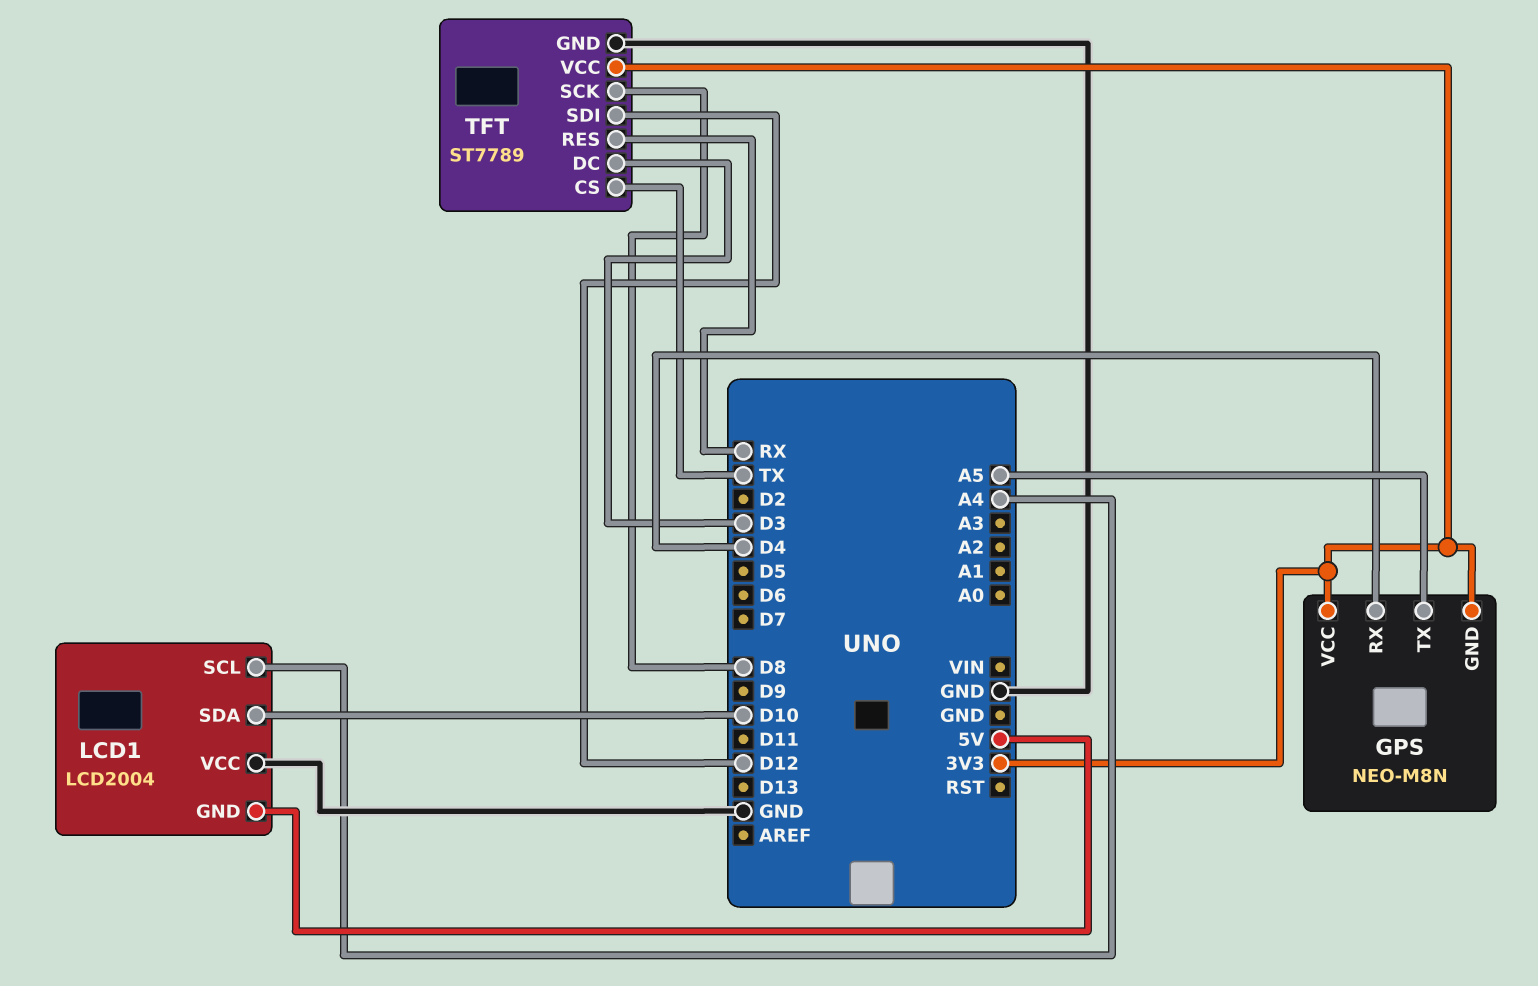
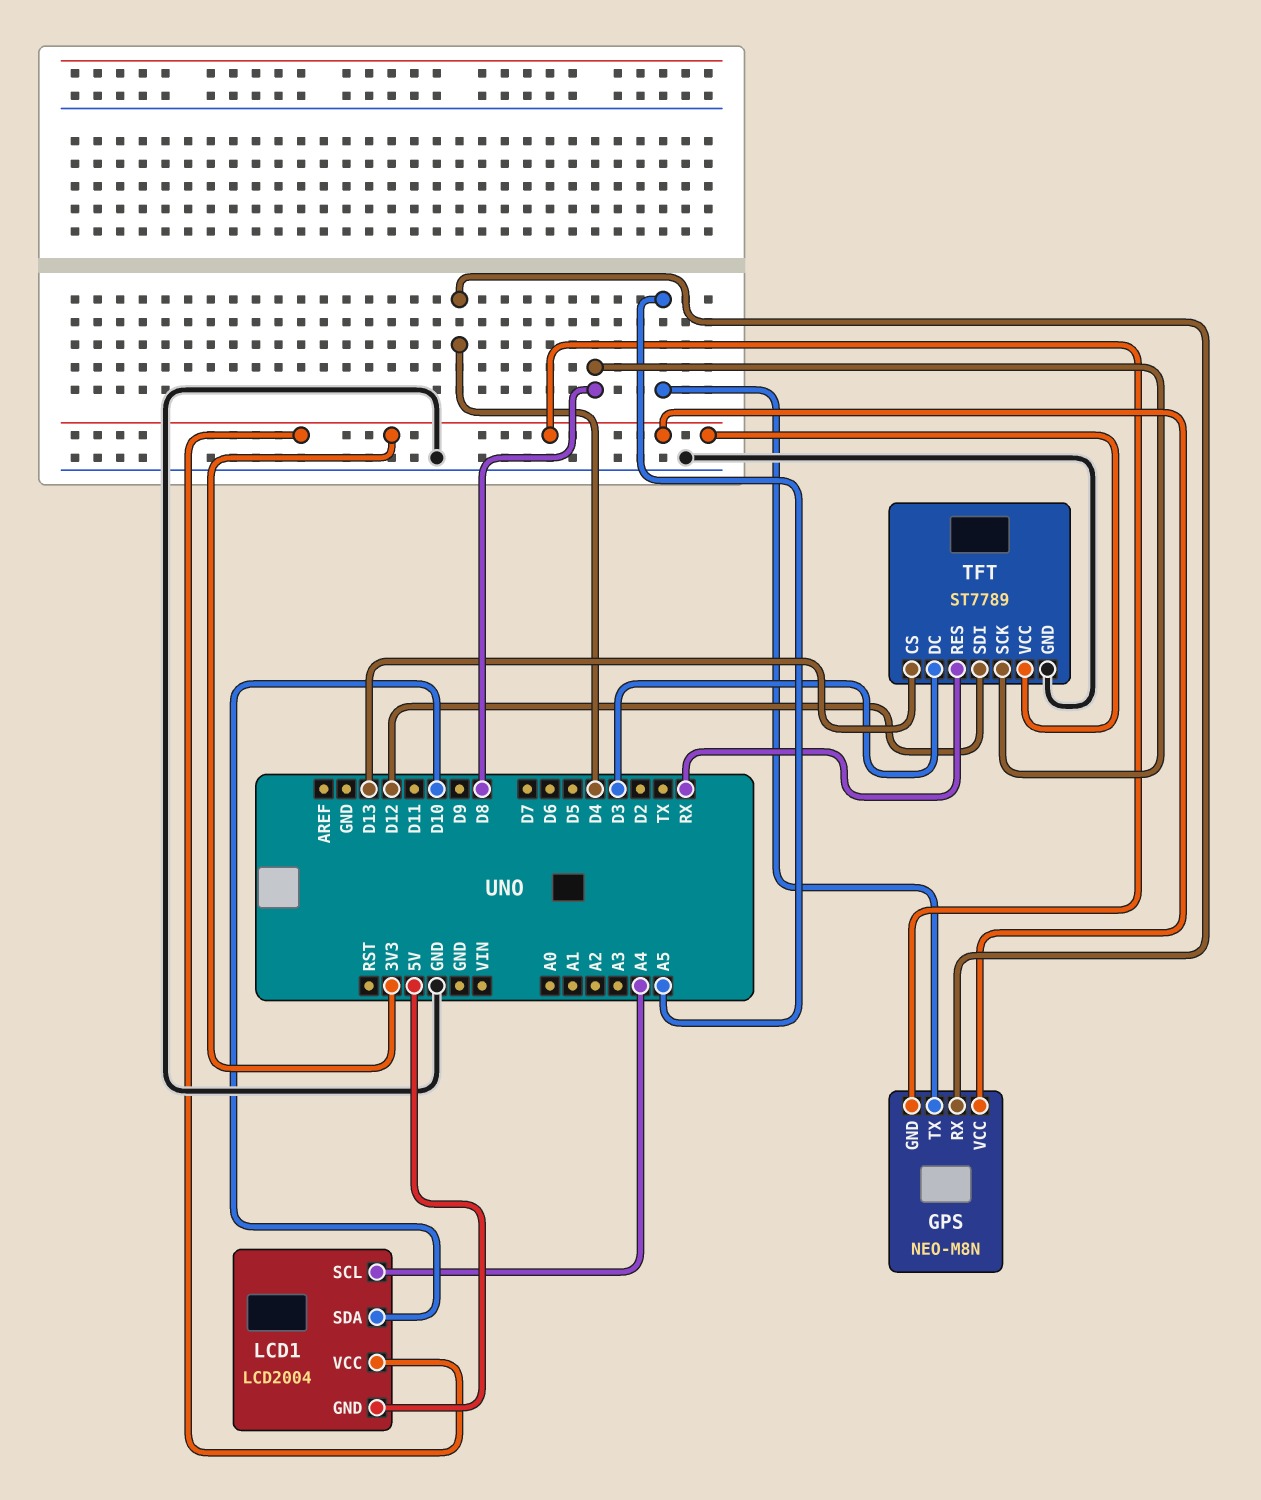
LCD1 pin VCC: GND -> 3V3
TFT pin CS: TX -> D13

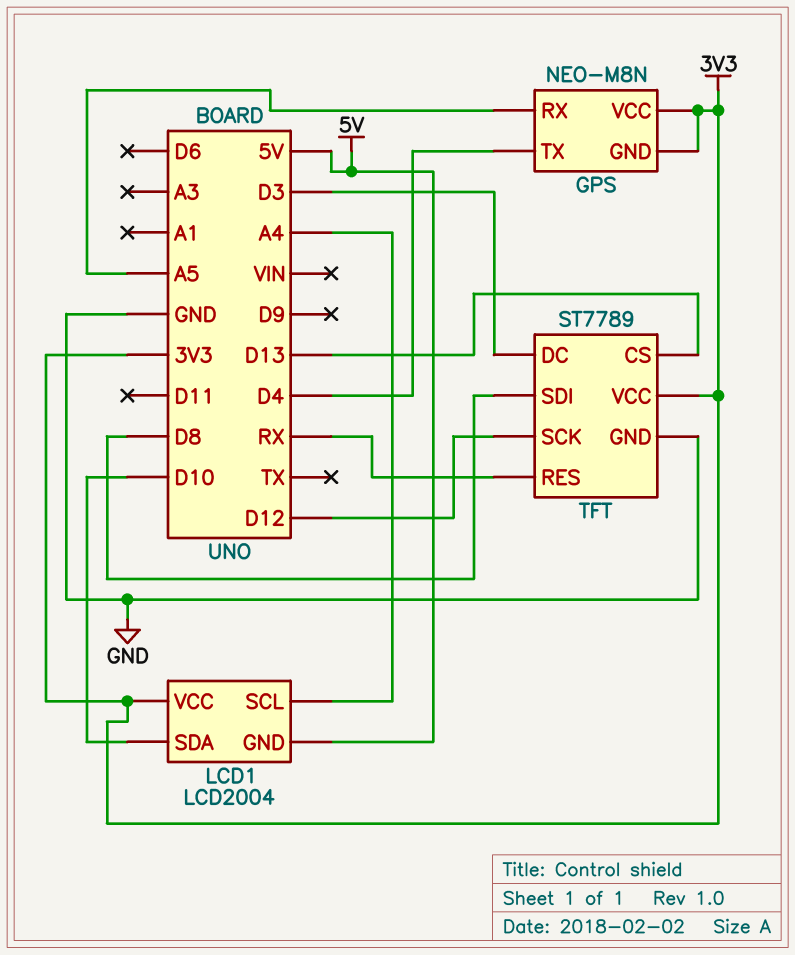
GPS pin RX: D4 -> A5
GPS pin TX: A5 -> D4
TFT pin SCK: D8 -> D12
TFT pin SDI: D12 -> D8

